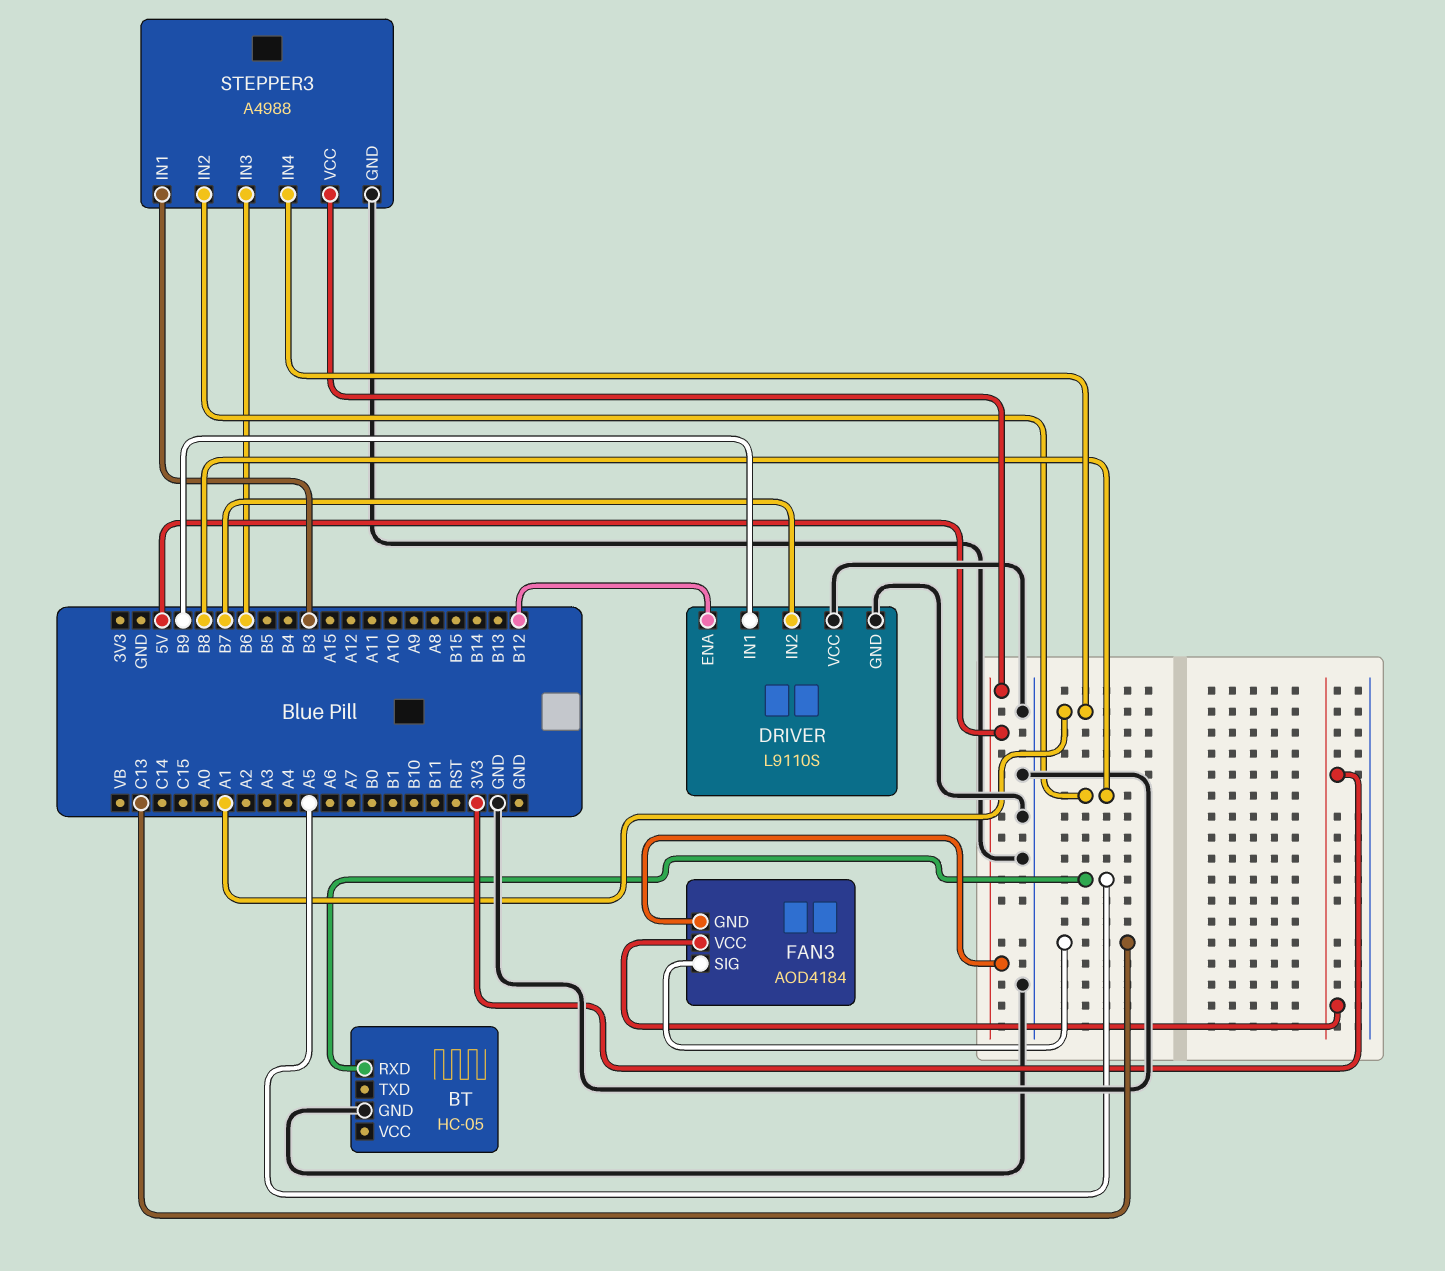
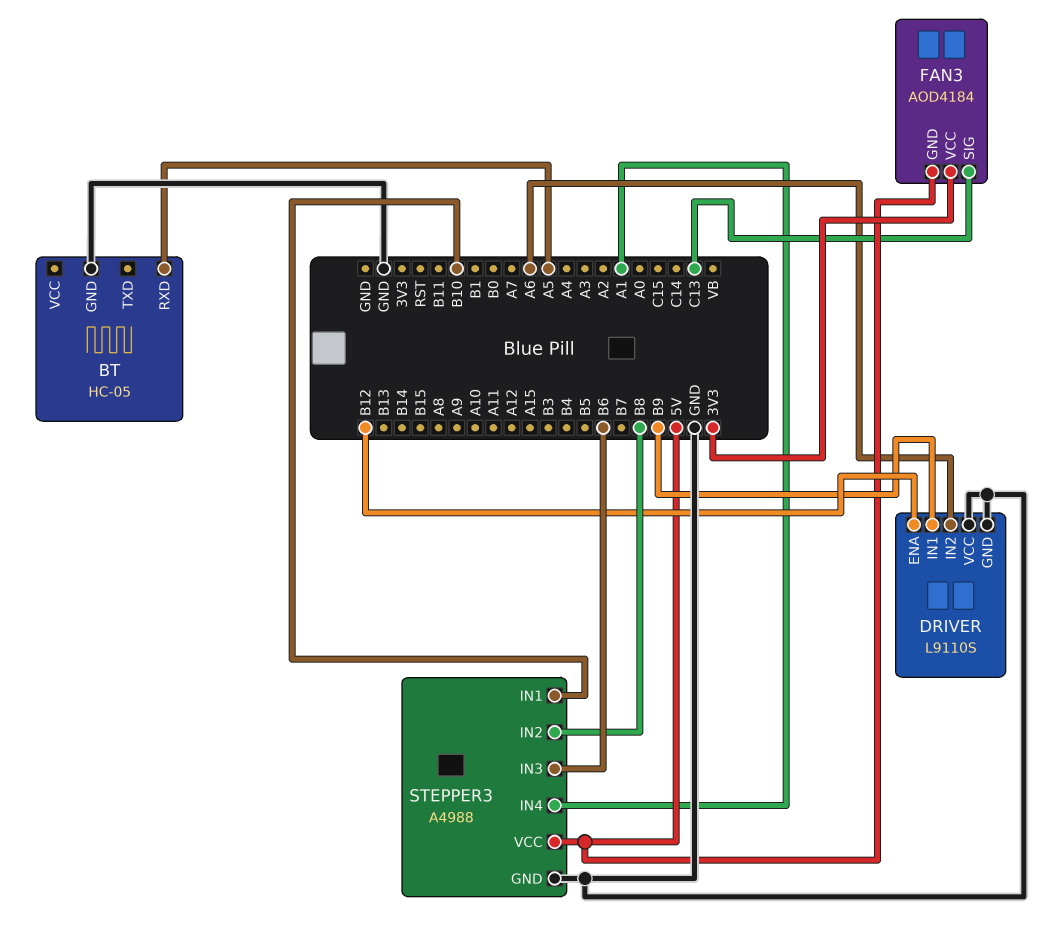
DRIVER pin IN2: B7 -> A6
STEPPER3 pin IN1: B3 -> B10

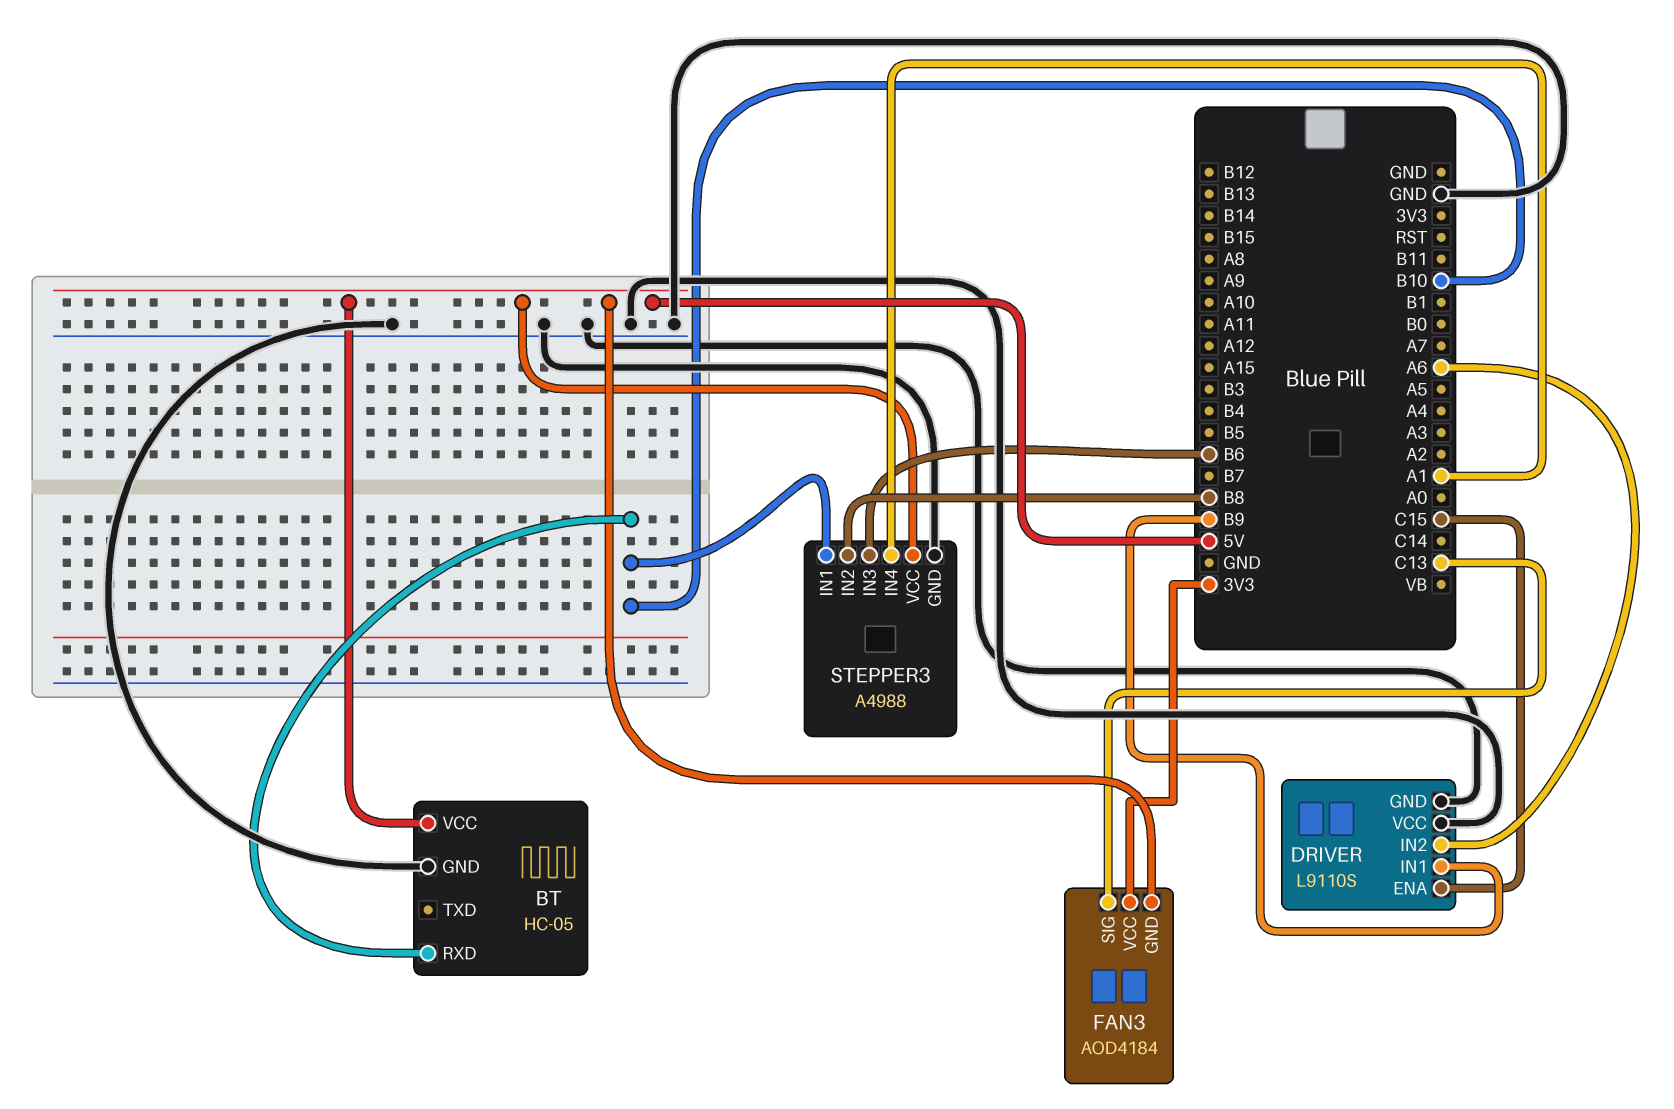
BT pin RXD: A5 -> B10
BT pin VCC: none -> 5V
DRIVER pin ENA: B12 -> C15

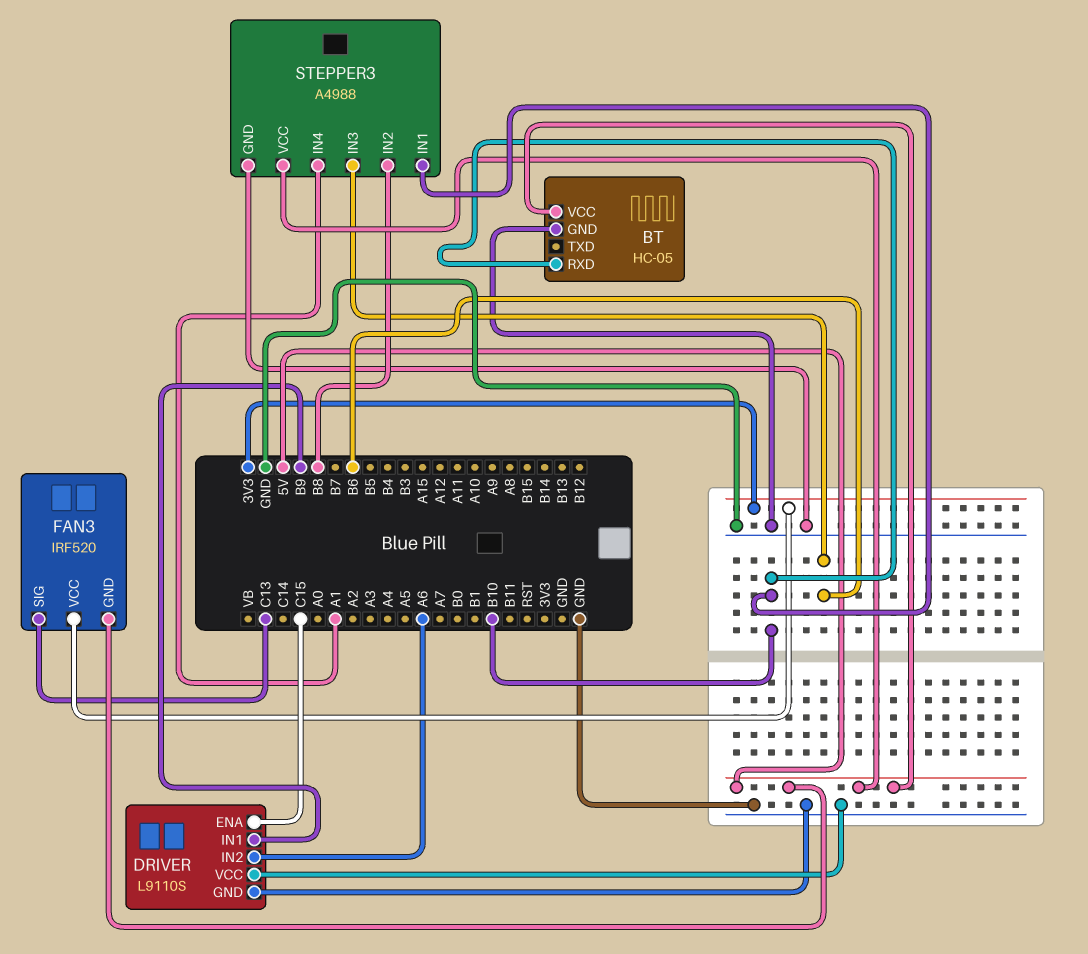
FAN3: AOD4184 -> IRF520

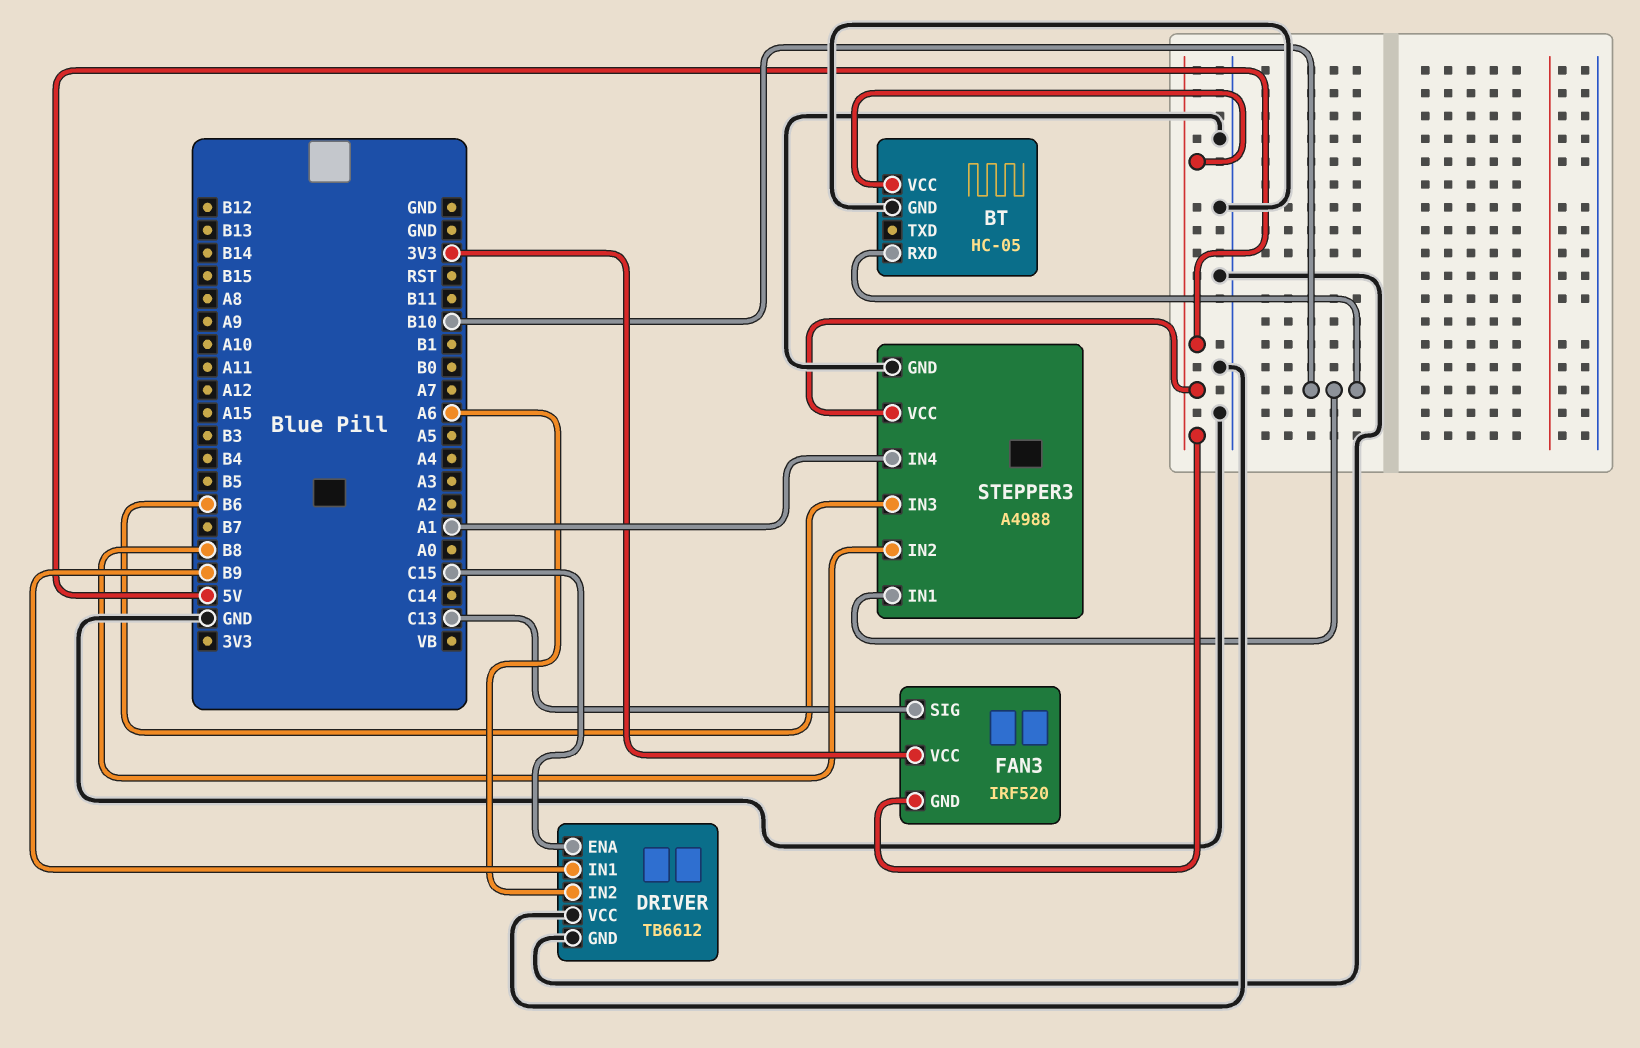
DRIVER: L9110S -> TB6612

